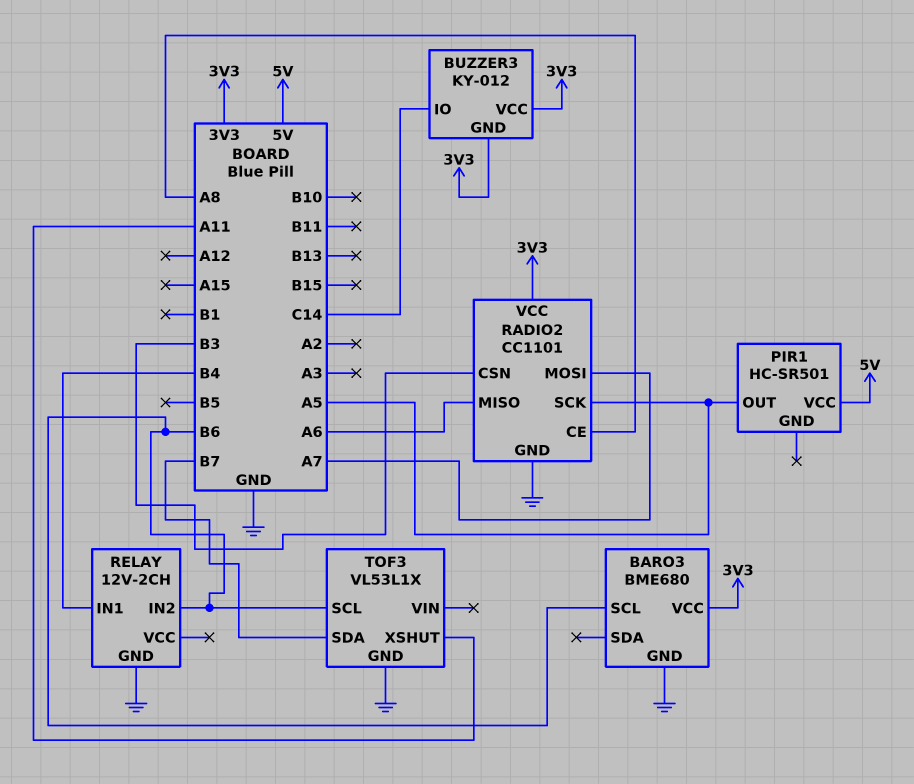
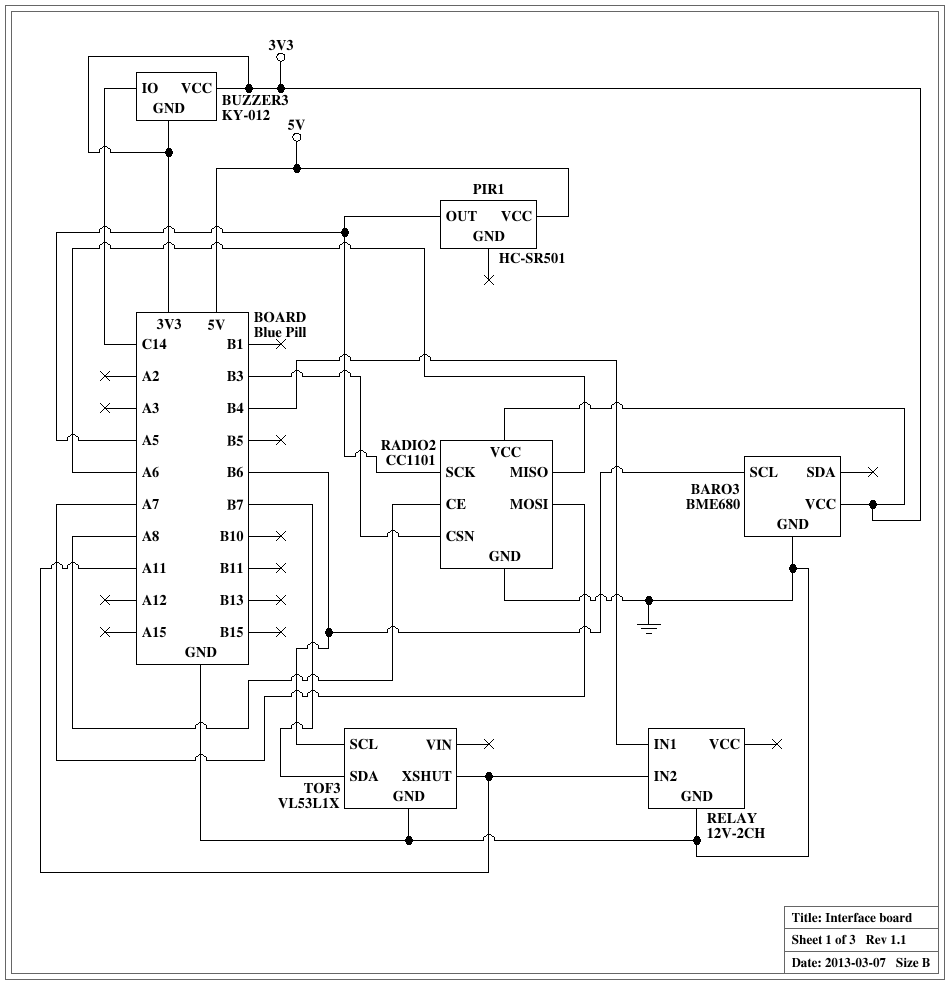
RELAY pin IN2: B6 -> A11

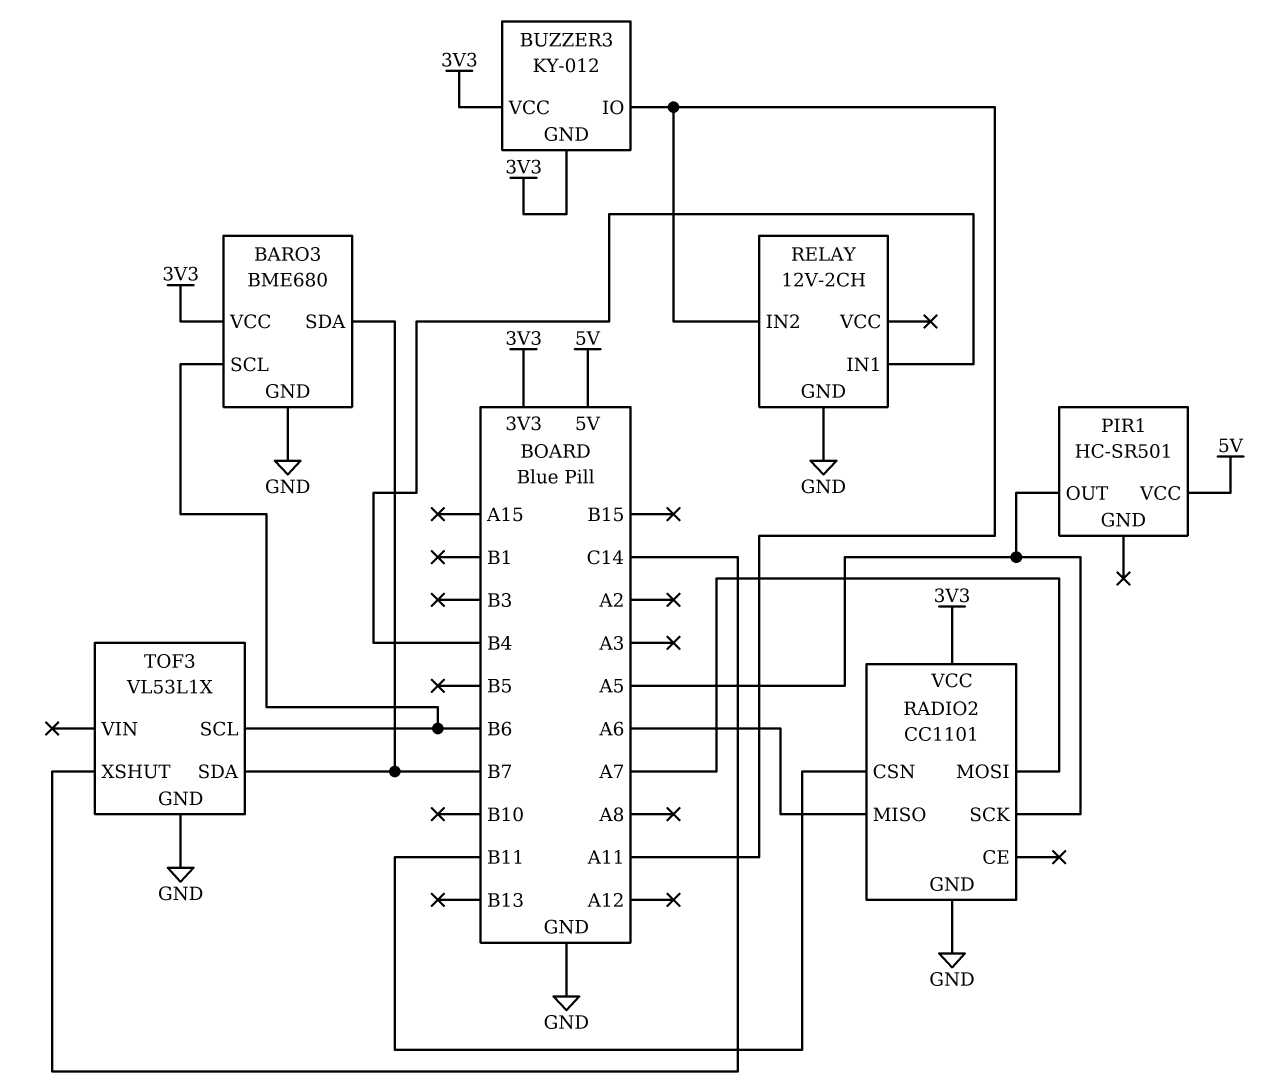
BARO3 pin SDA: none -> B7
BUZZER3 pin IO: C14 -> A11
RADIO2 pin CE: A8 -> none
RADIO2 pin CSN: B3 -> B11
TOF3 pin XSHUT: A11 -> C14

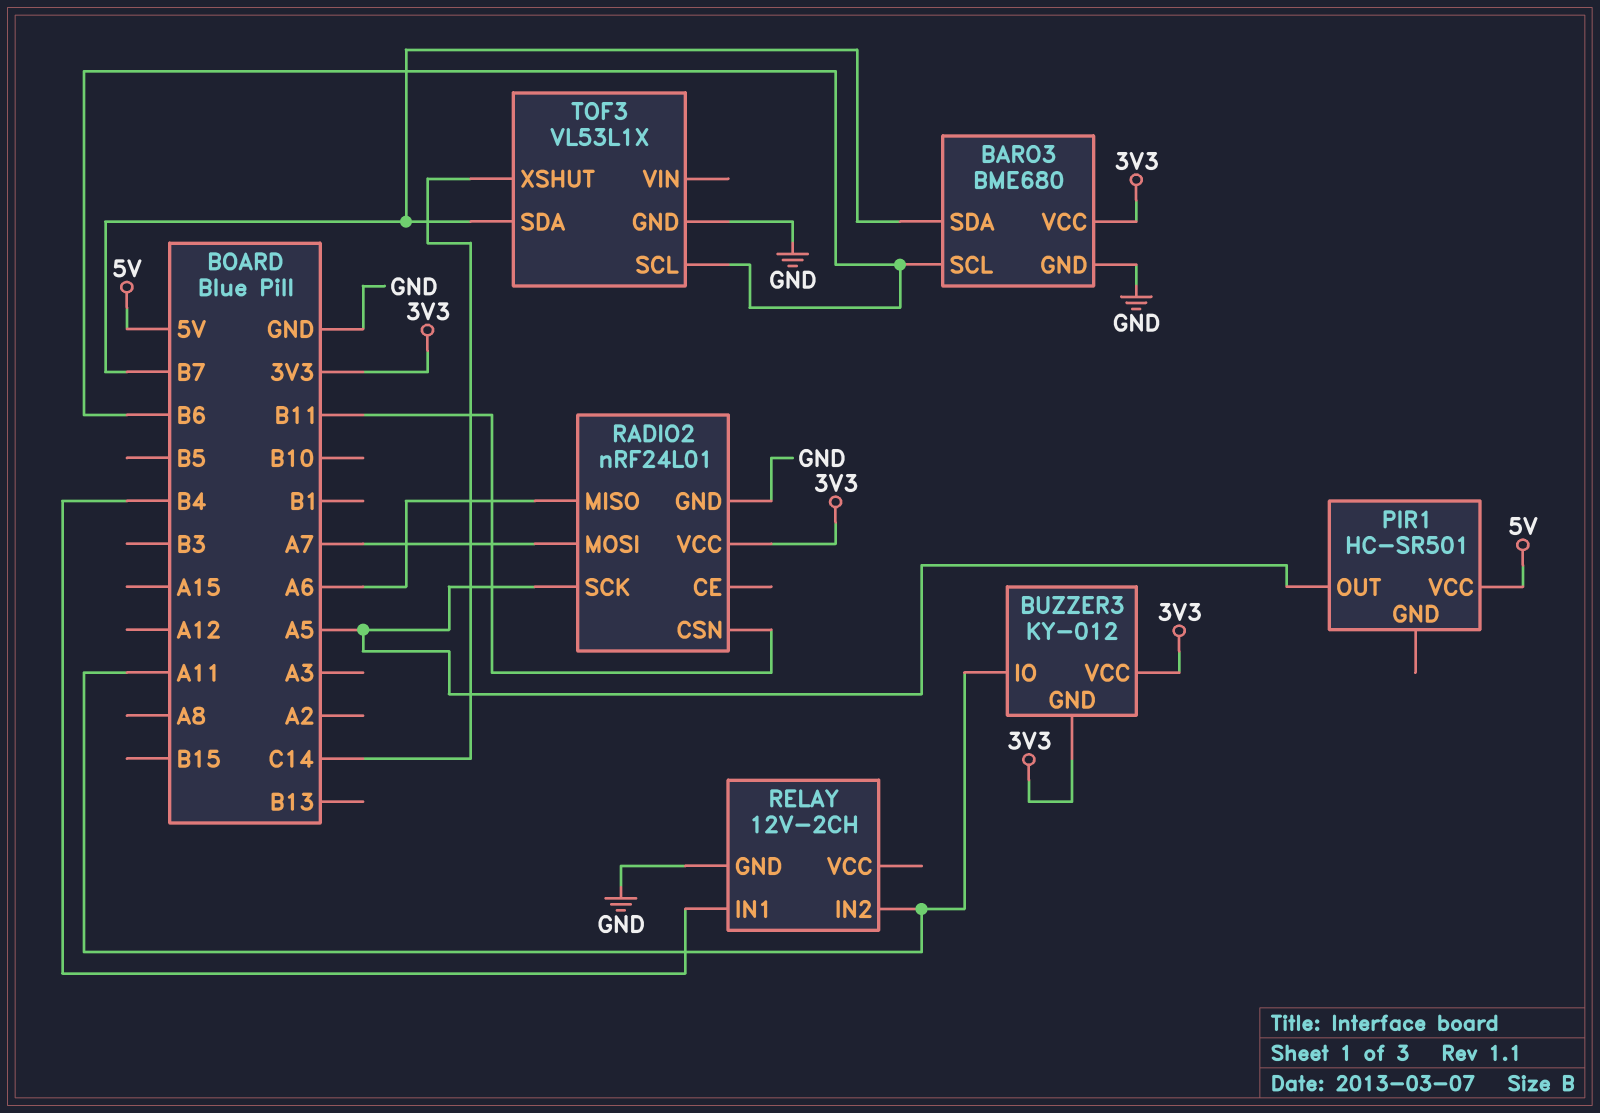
RADIO2: CC1101 -> nRF24L01

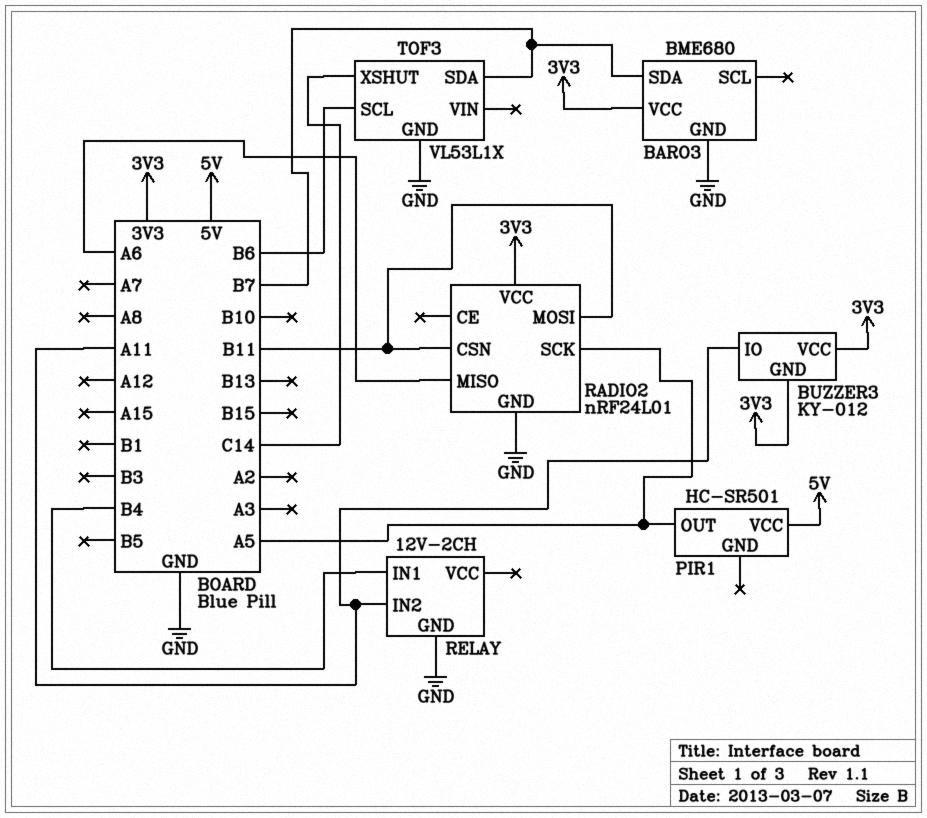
BARO3 pin SCL: B6 -> none
RADIO2 pin MOSI: A7 -> B11

